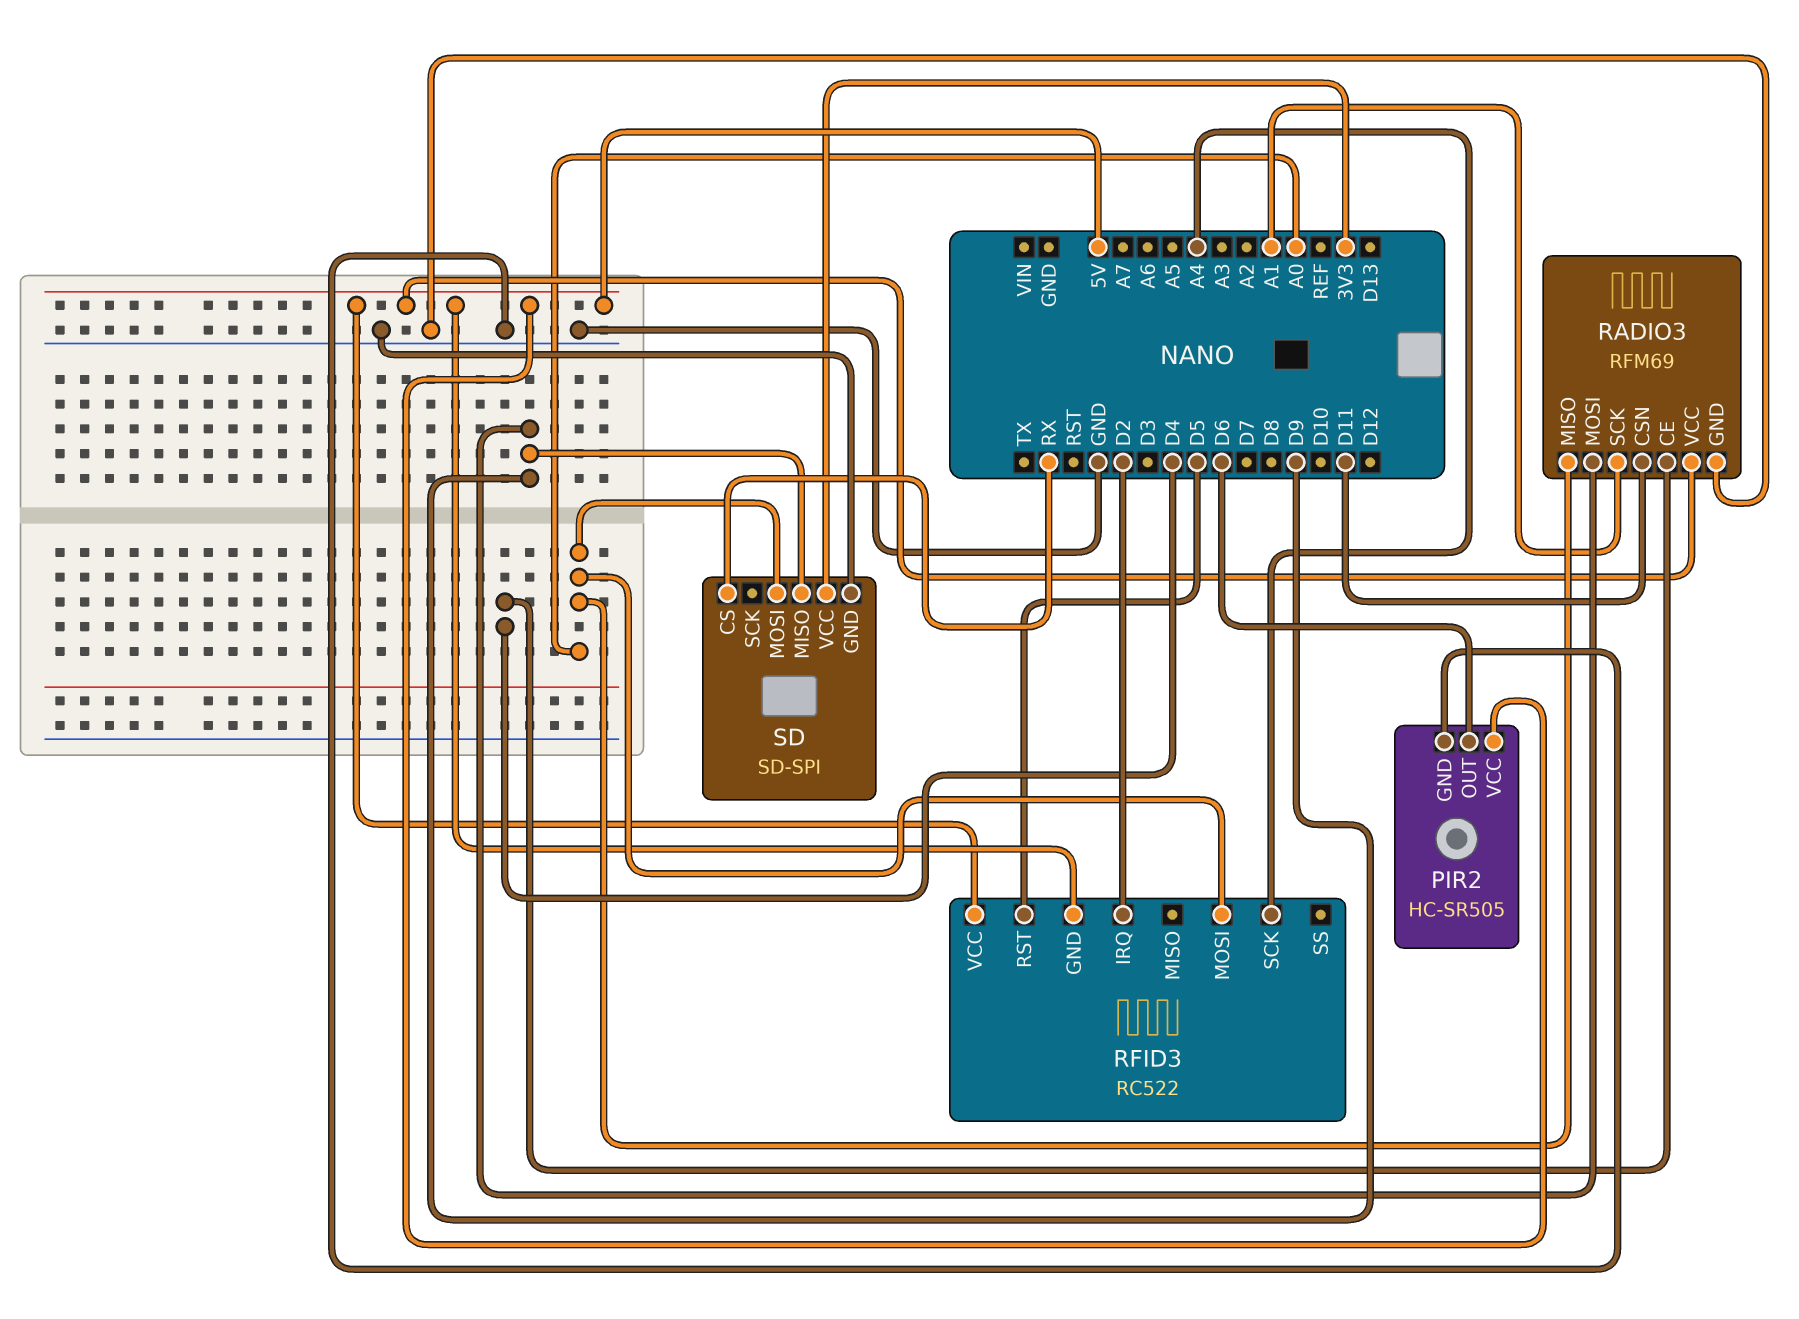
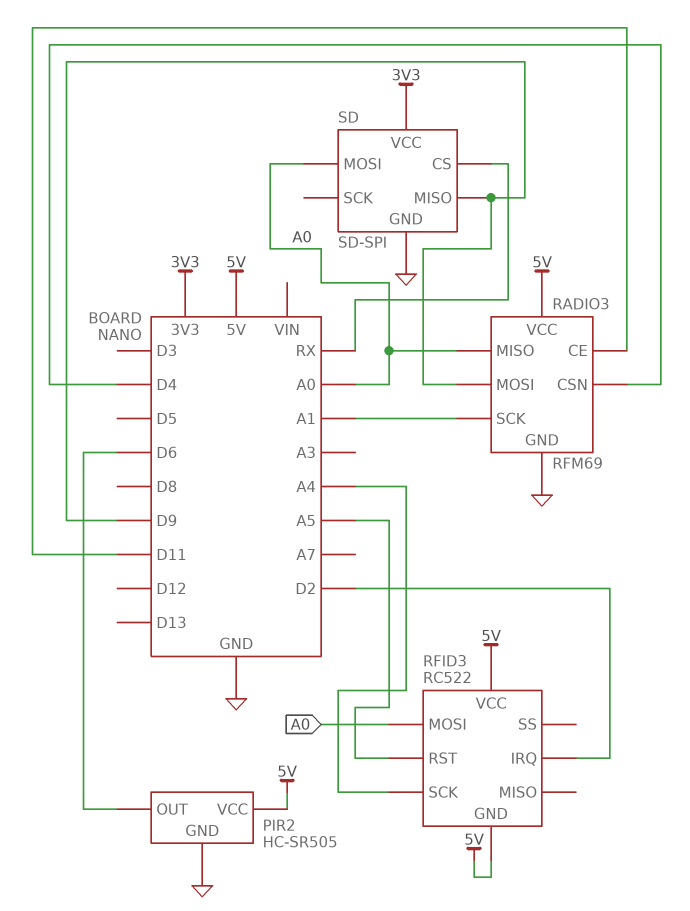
RADIO3 pin CE: D4 -> D11
RADIO3 pin CSN: D11 -> D4
RFID3 pin RST: D5 -> A5

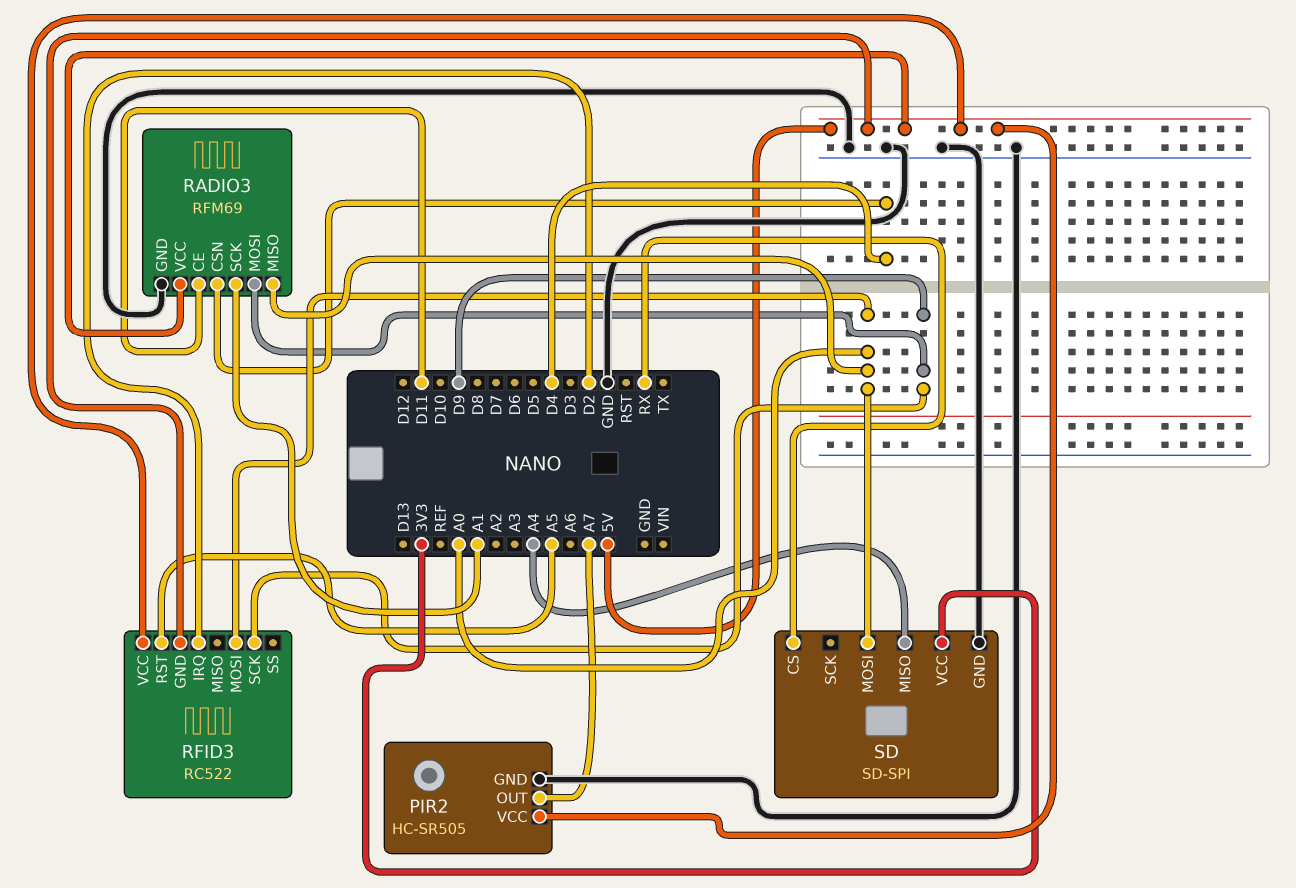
PIR2 pin OUT: D6 -> A7
RFID3 pin SCK: A4 -> D9
SD pin MISO: D9 -> A4

